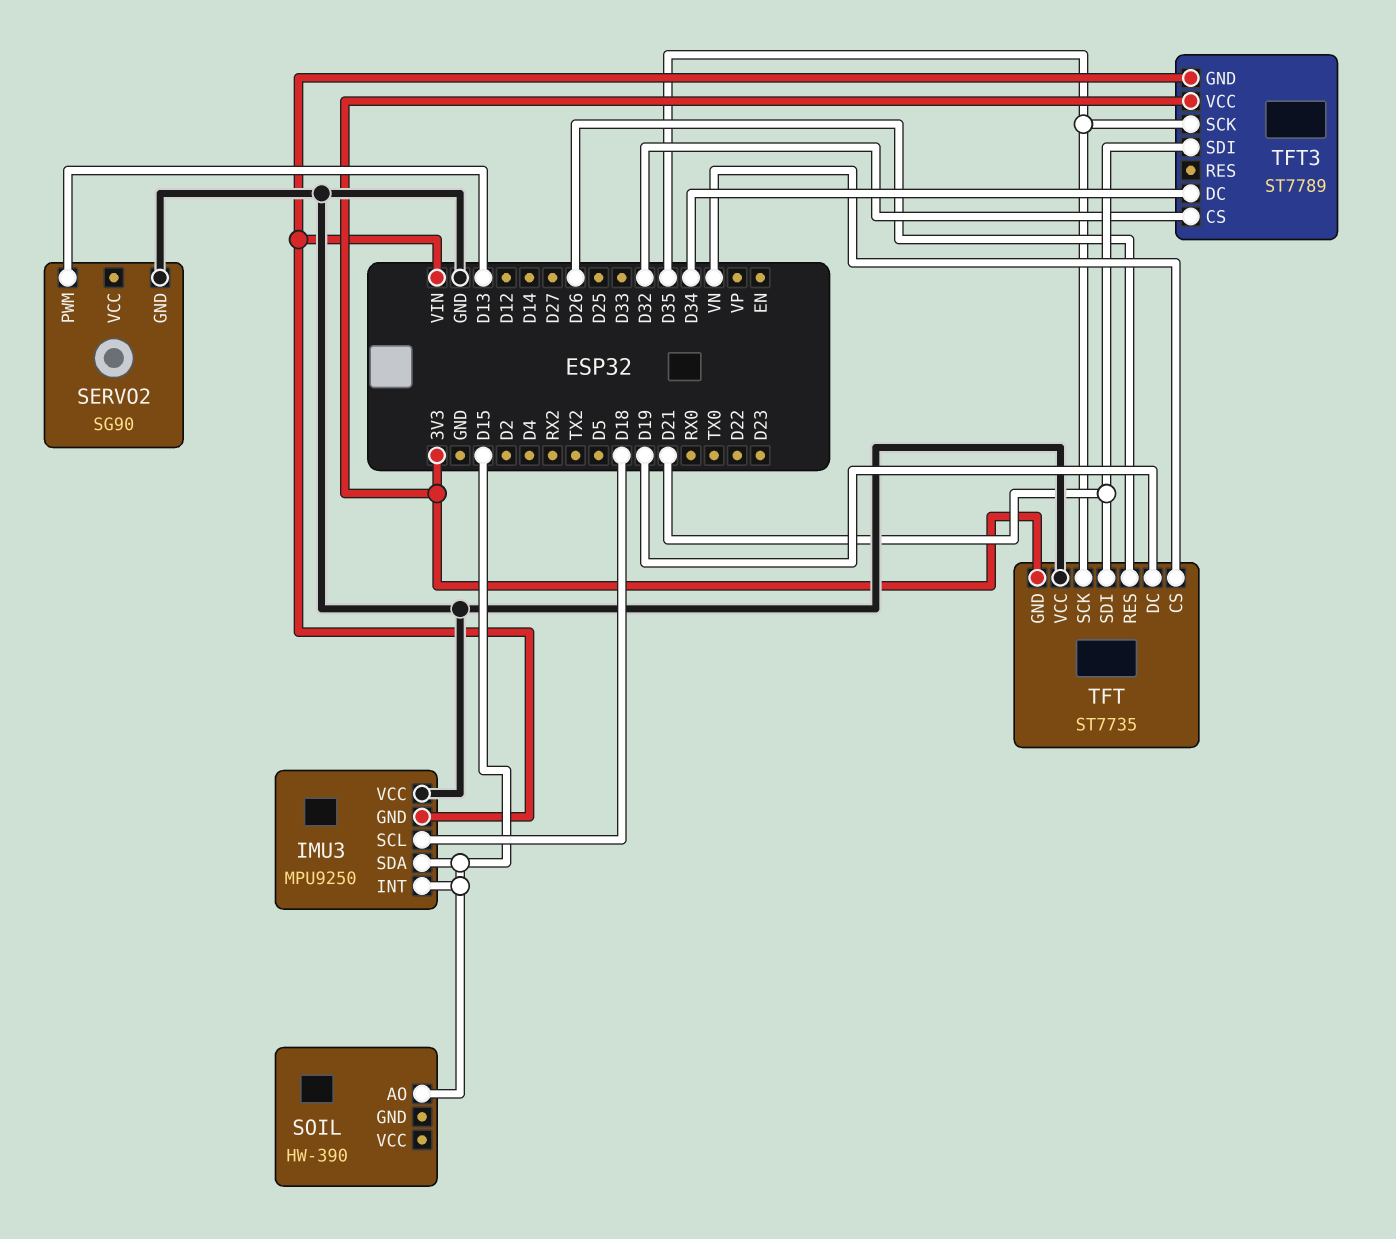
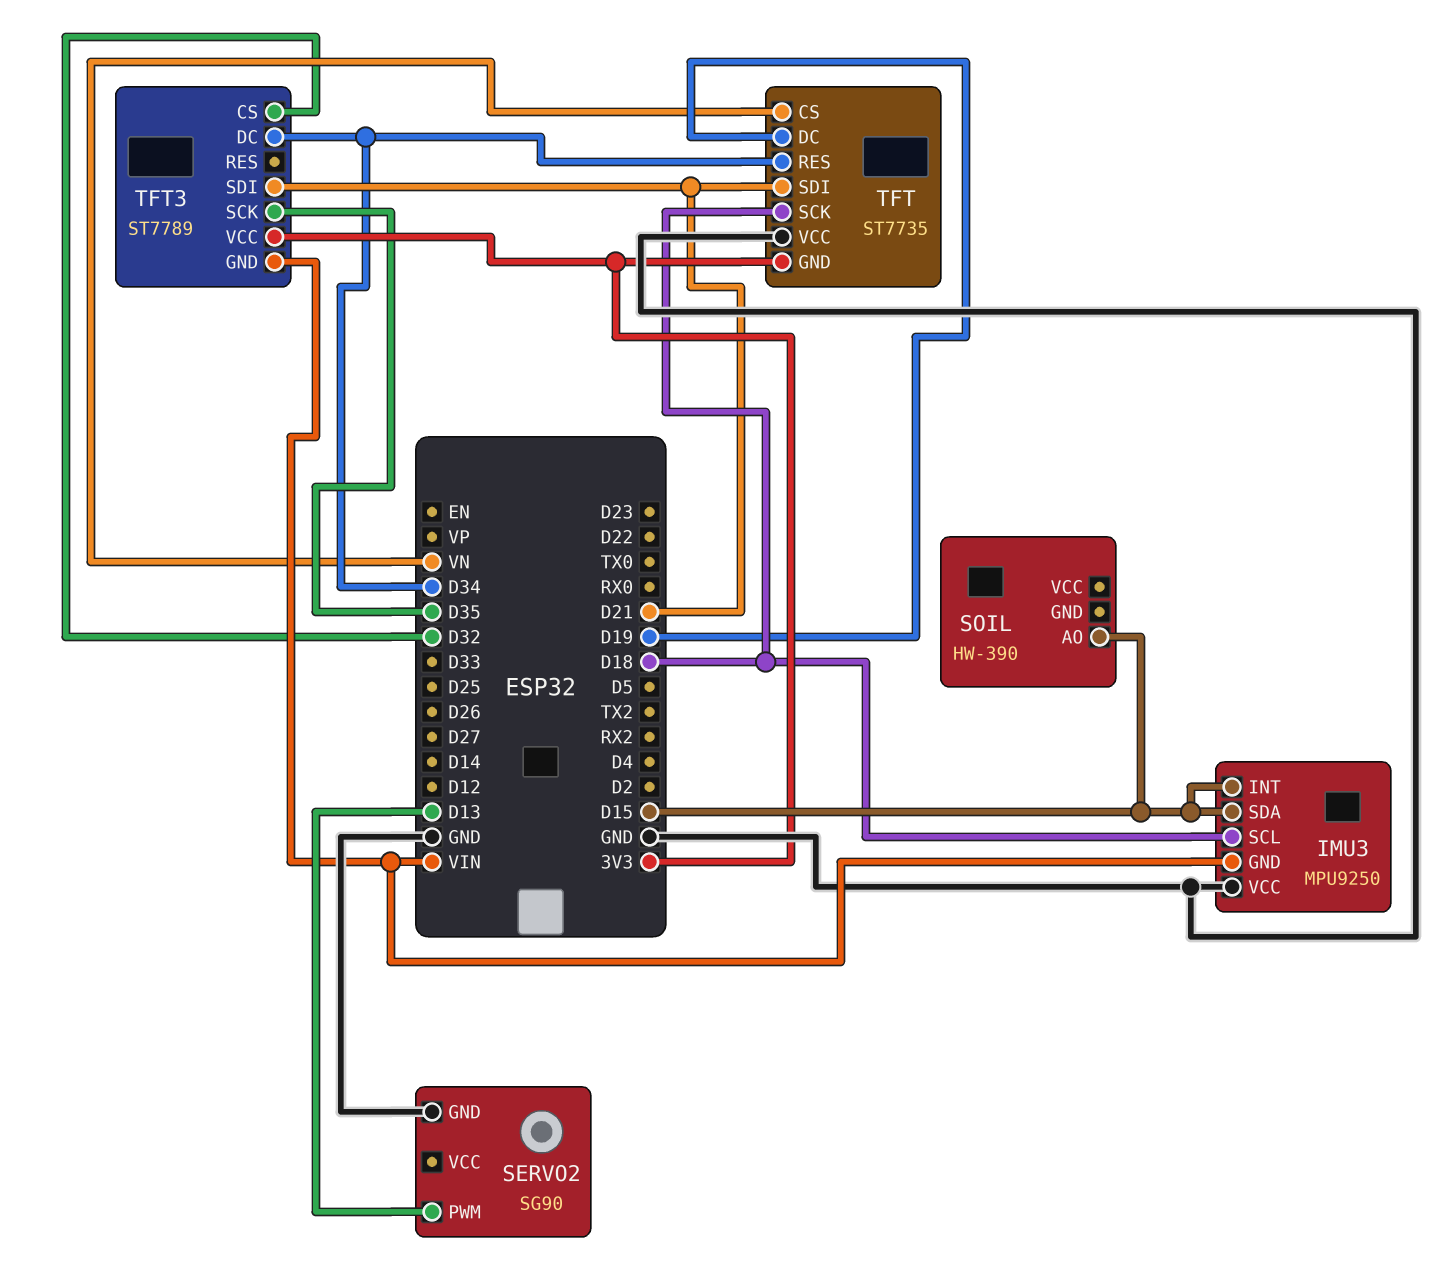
TFT pin RES: D26 -> D34
TFT pin SCK: D35 -> D18

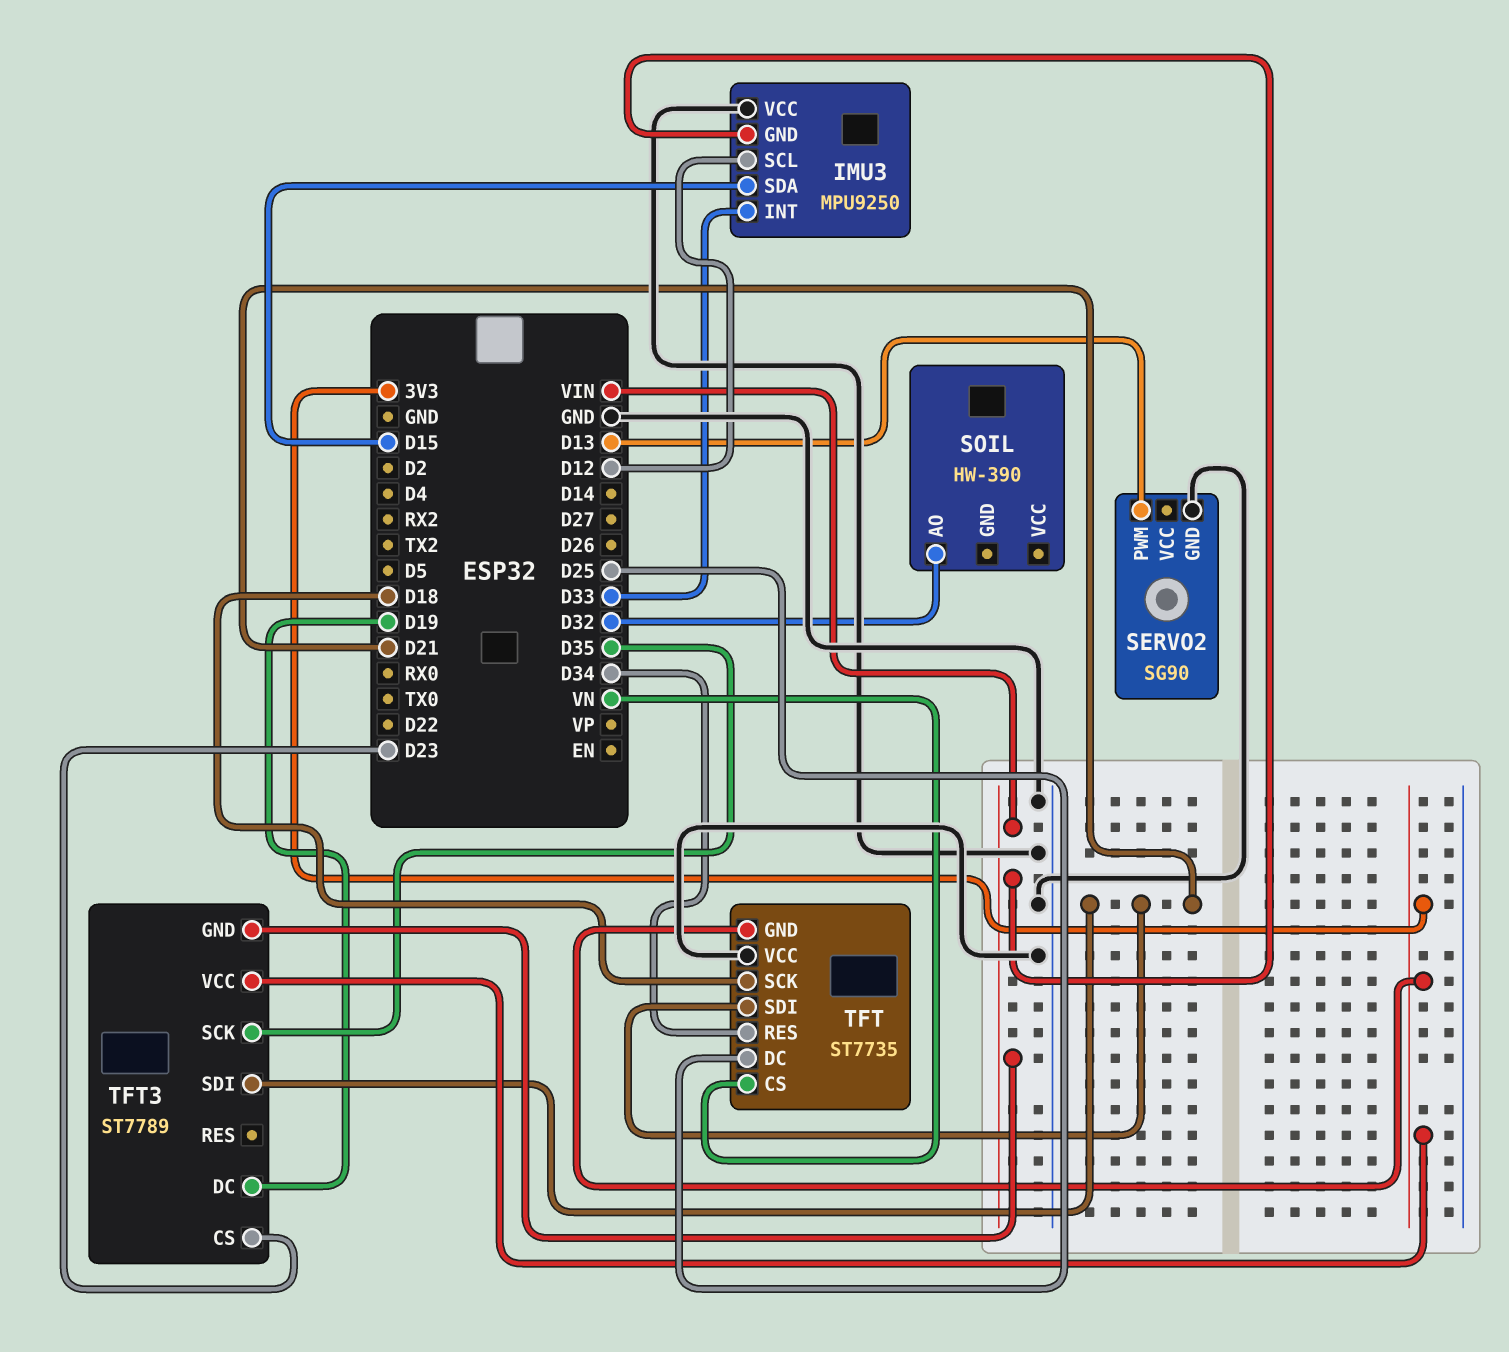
IMU3 pin INT: D15 -> D33
IMU3 pin SCL: D18 -> D12
SOIL pin AO: D15 -> D32
TFT pin DC: D19 -> D25
TFT3 pin CS: D32 -> D23
TFT3 pin DC: D34 -> D19

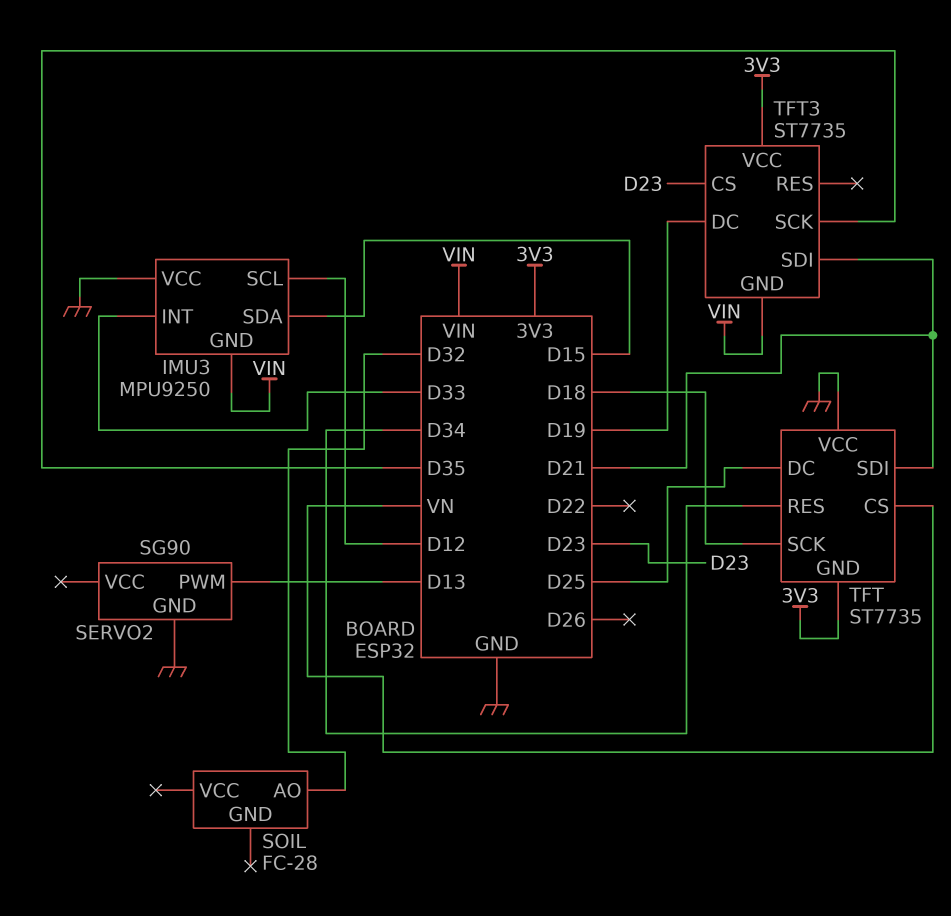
SOIL: HW-390 -> FC-28
TFT3: ST7789 -> ST7735

